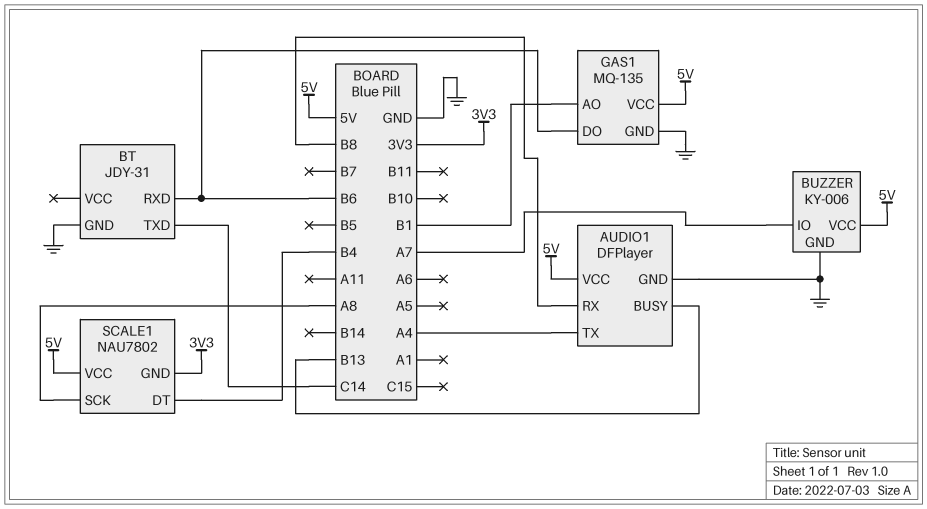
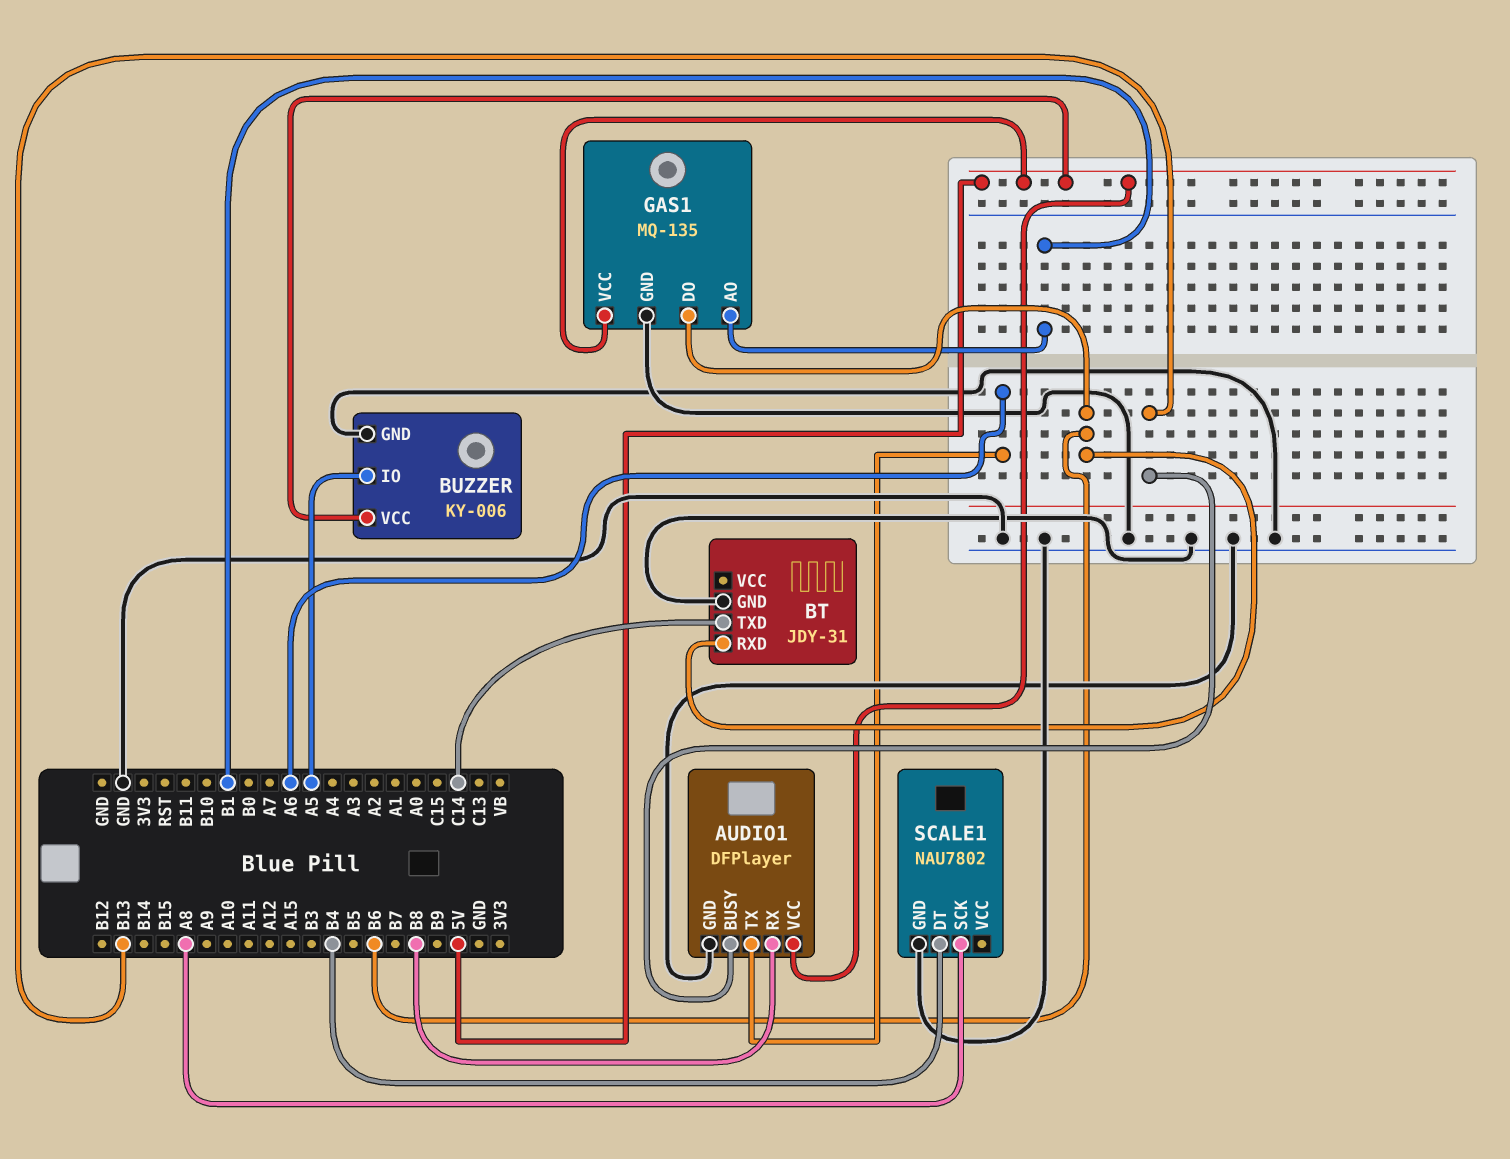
AUDIO1 pin TX: A4 -> A6
BUZZER pin IO: A7 -> A5
SCALE1 pin GND: 3V3 -> GND
SCALE1 pin VCC: 5V -> none

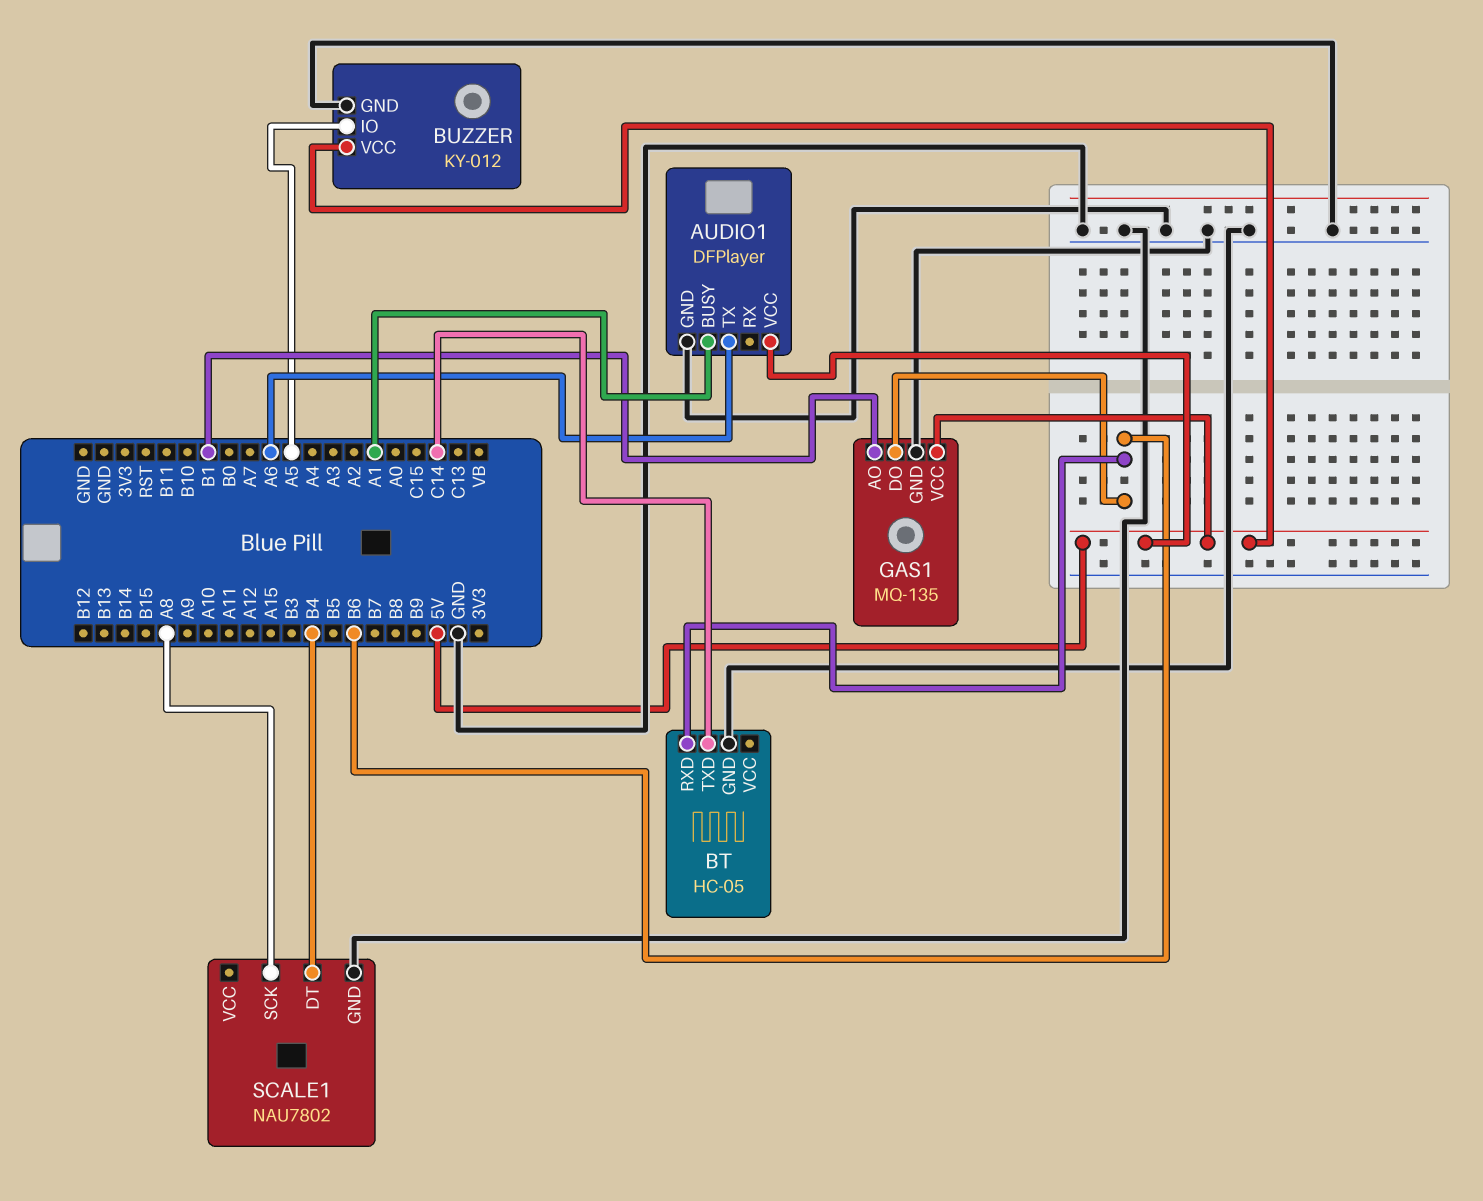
AUDIO1 pin BUSY: B13 -> A1
AUDIO1 pin RX: B8 -> none
BT: JDY-31 -> HC-05
BUZZER: KY-006 -> KY-012

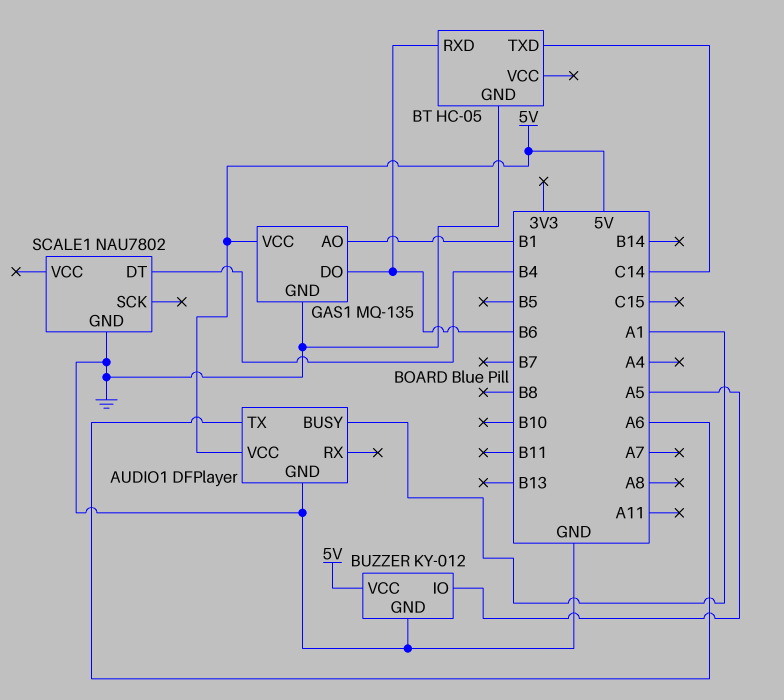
SCALE1 pin SCK: A8 -> none

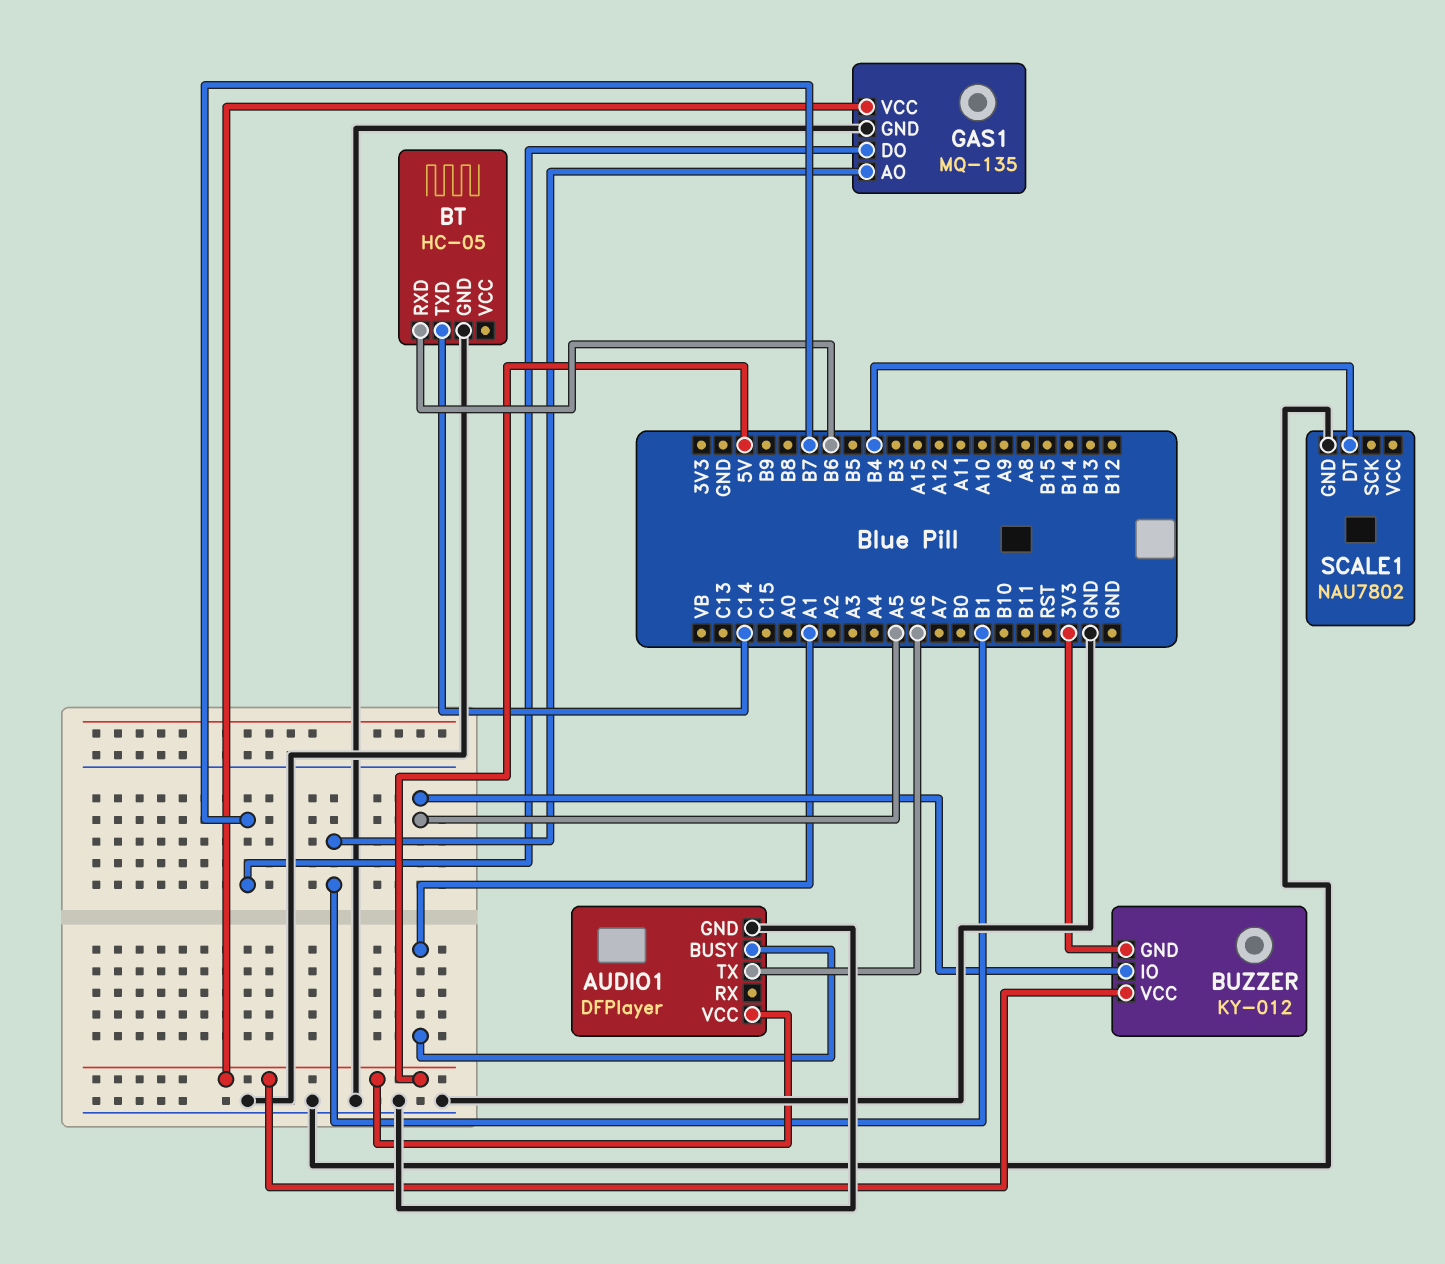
BUZZER pin GND: GND -> 3V3
GAS1 pin DO: B6 -> B7

